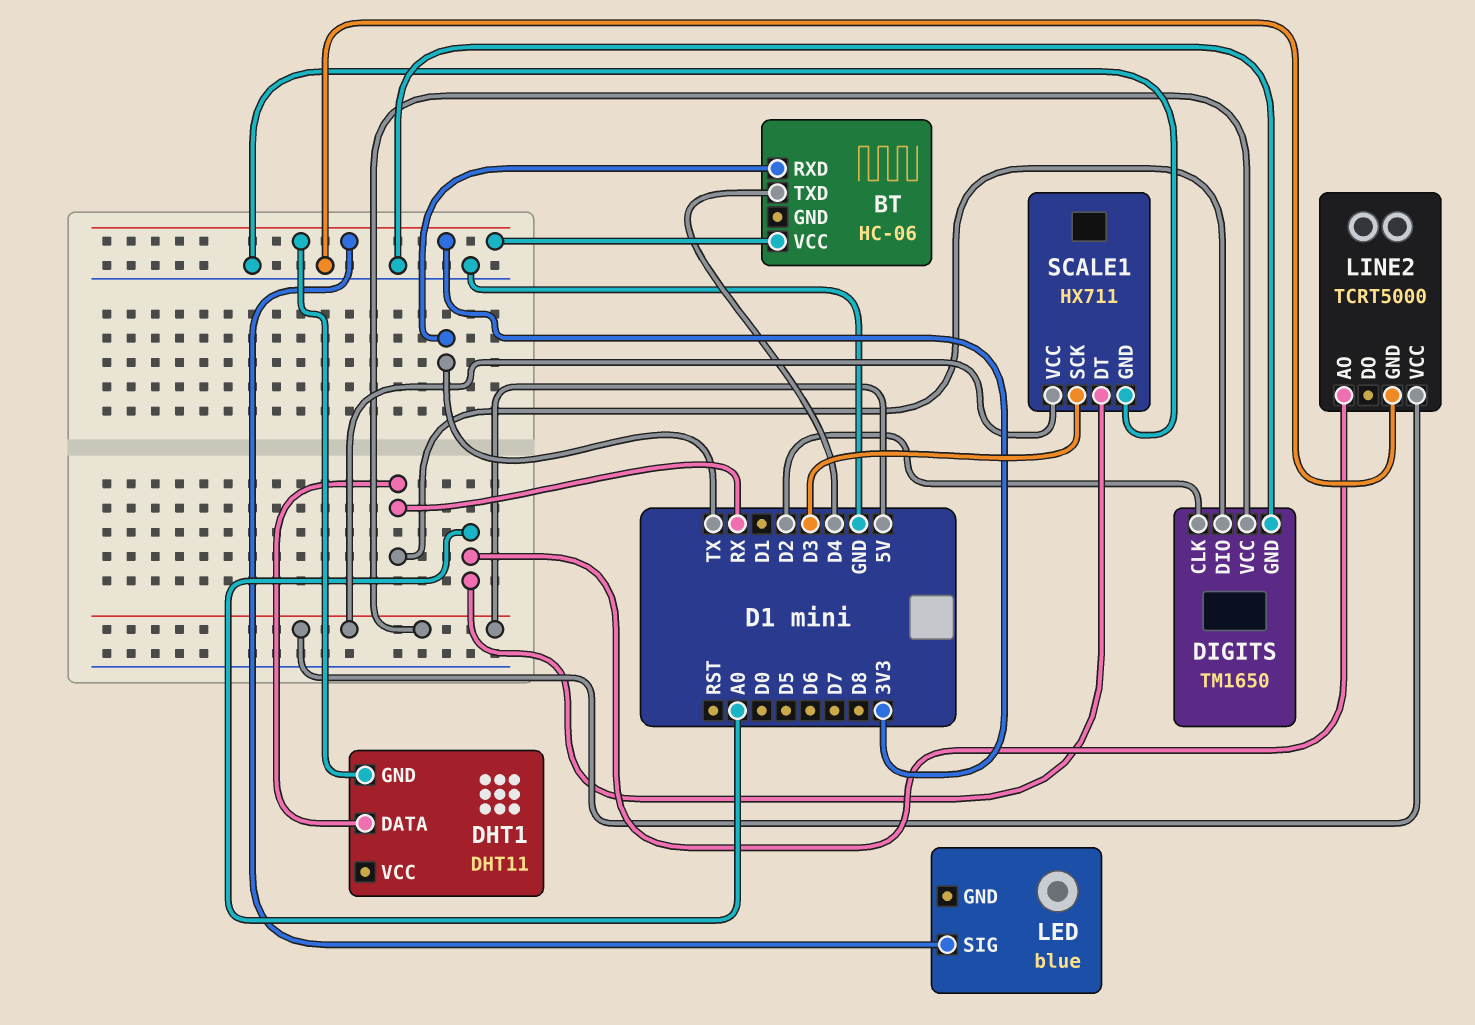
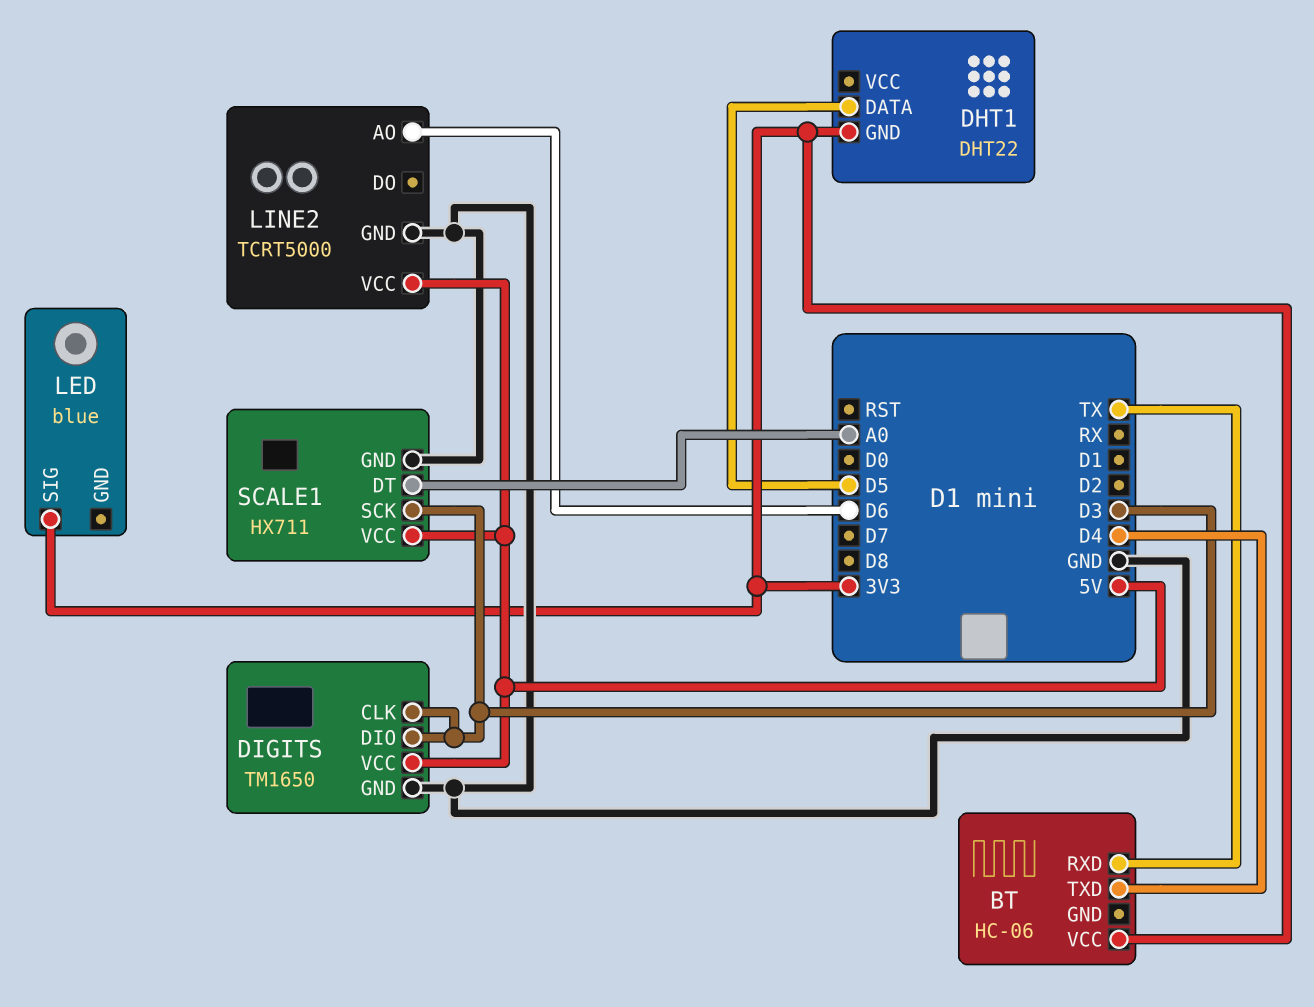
DHT1: DHT11 -> DHT22
DHT1 pin DATA: RX -> D5
DIGITS pin CLK: D2 -> D3
DIGITS pin DIO: RX -> D3
LINE2 pin AO: A0 -> D6

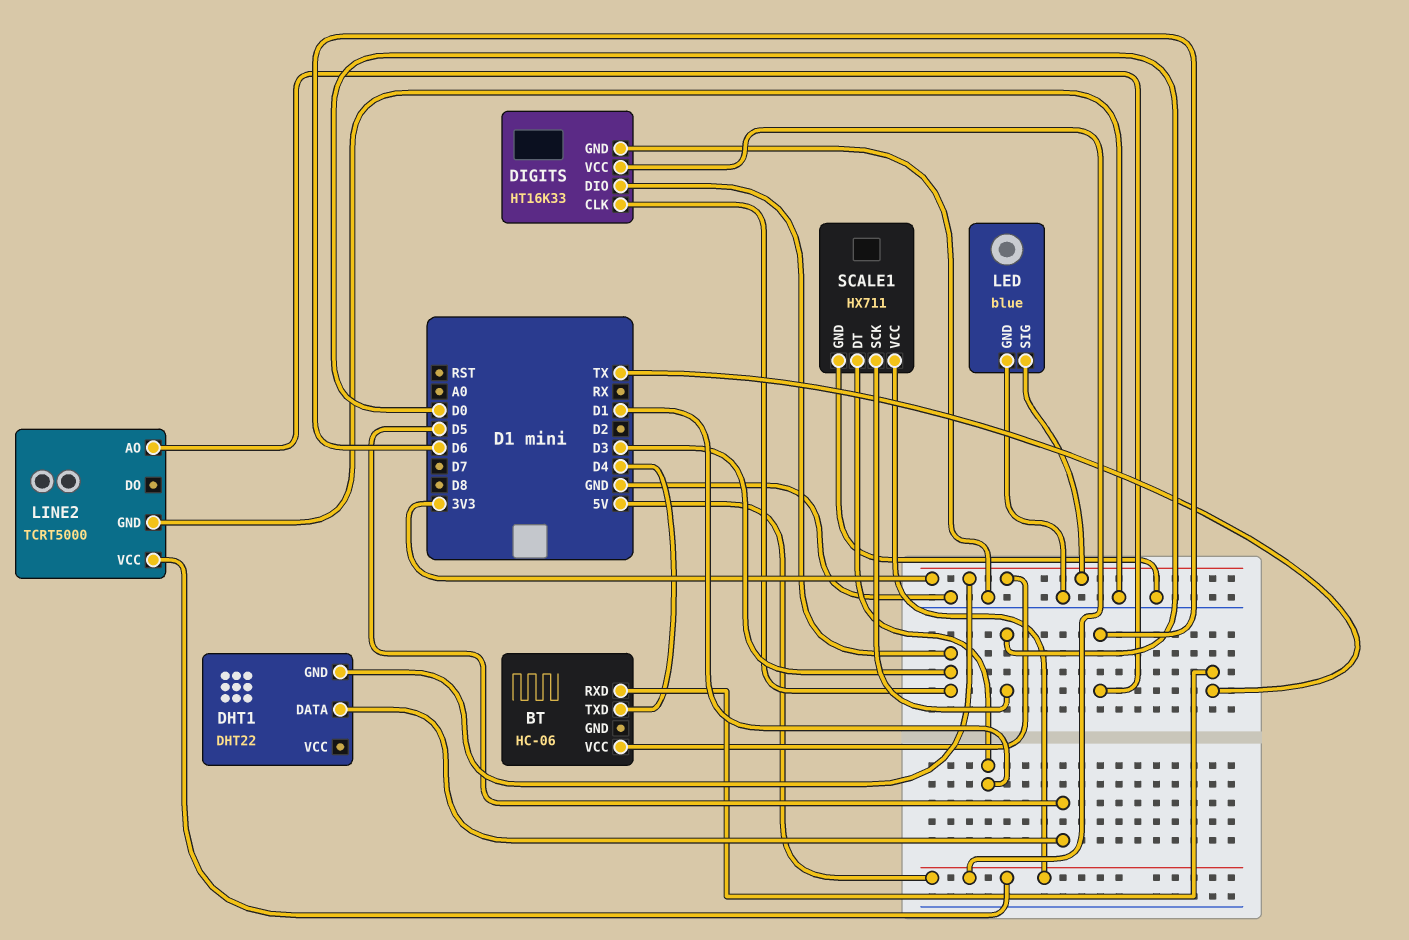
DIGITS: TM1650 -> HT16K33
LED pin GND: none -> GND
SCALE1 pin DT: A0 -> D1
SCALE1 pin SCK: D3 -> D0

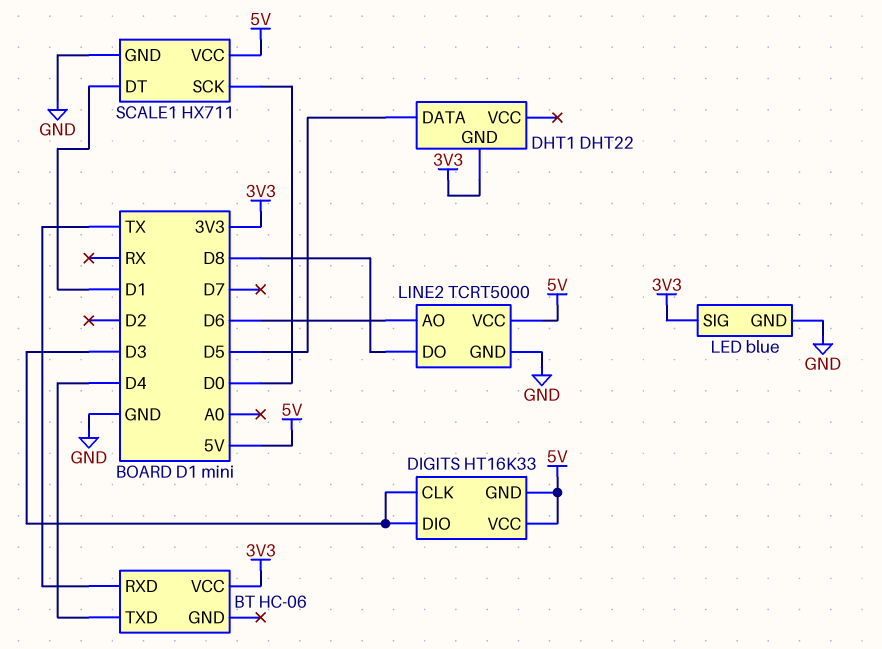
DIGITS pin GND: GND -> 5V
LINE2 pin DO: none -> D8

